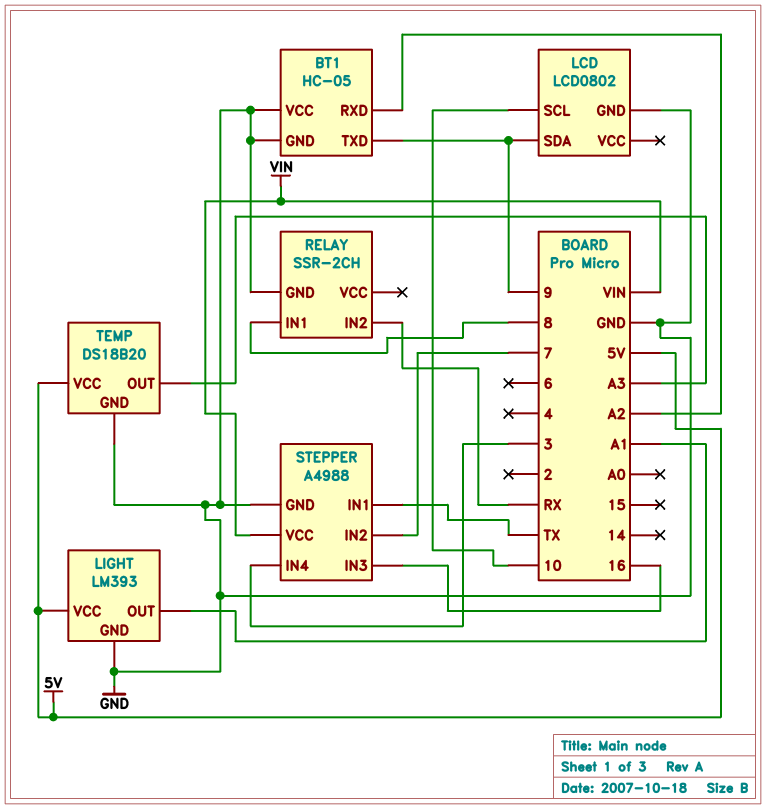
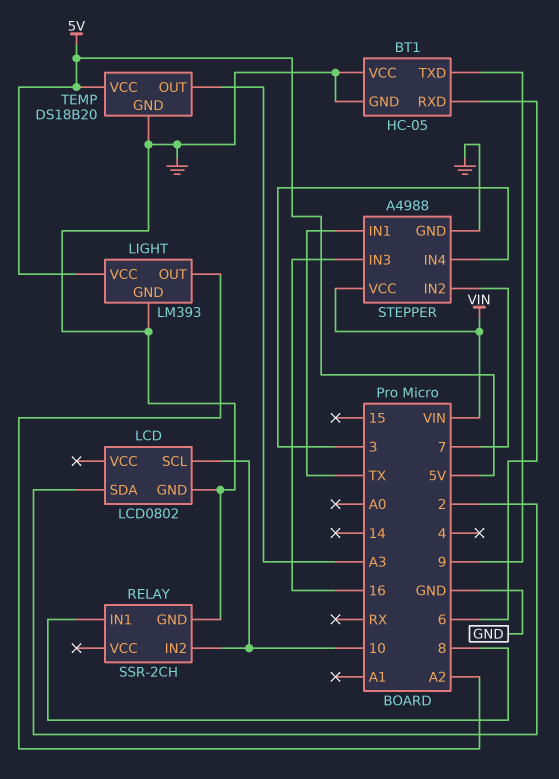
BT1 pin RXD: A2 -> 6
LCD pin SDA: 9 -> 2
LIGHT pin OUT: A1 -> A2
RELAY pin IN2: RX -> 10

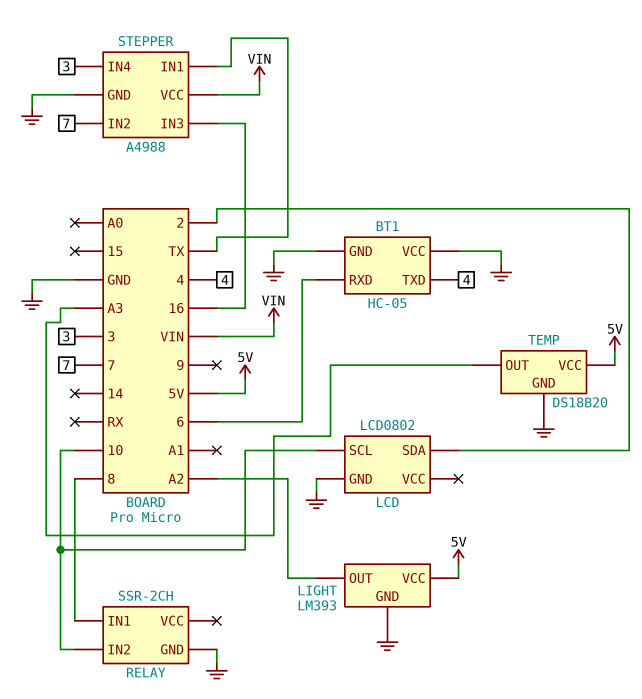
BT1 pin TXD: 9 -> 4

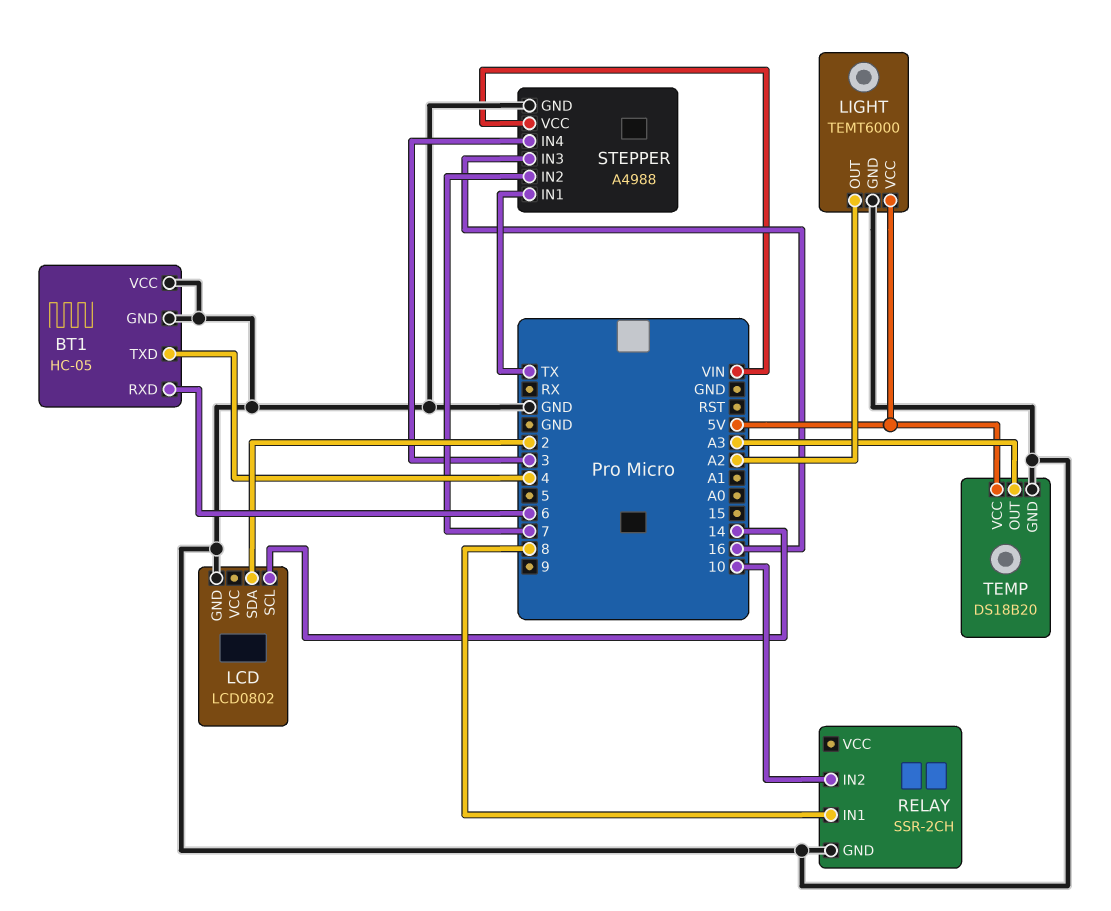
LCD pin SCL: 10 -> 14
LIGHT: LM393 -> TEMT6000

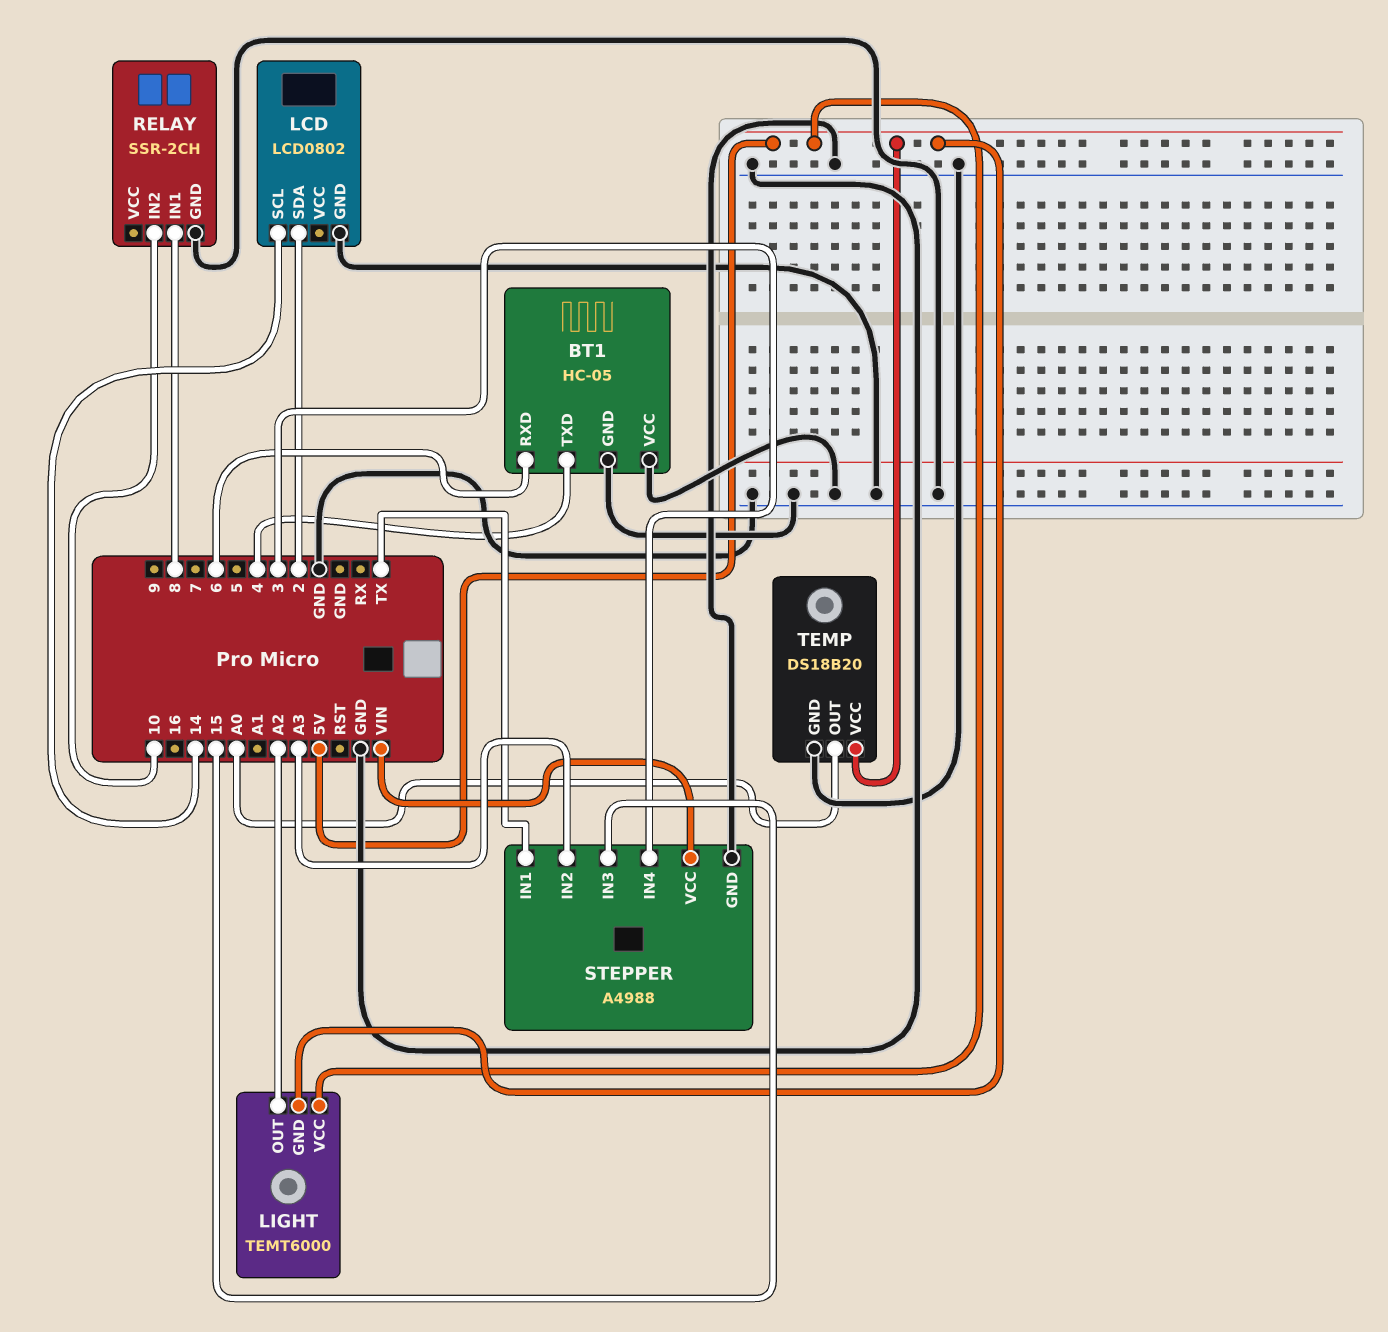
LIGHT pin GND: GND -> 5V
STEPPER pin IN2: 7 -> A3
STEPPER pin IN3: 16 -> 15
TEMP pin OUT: A3 -> A0

